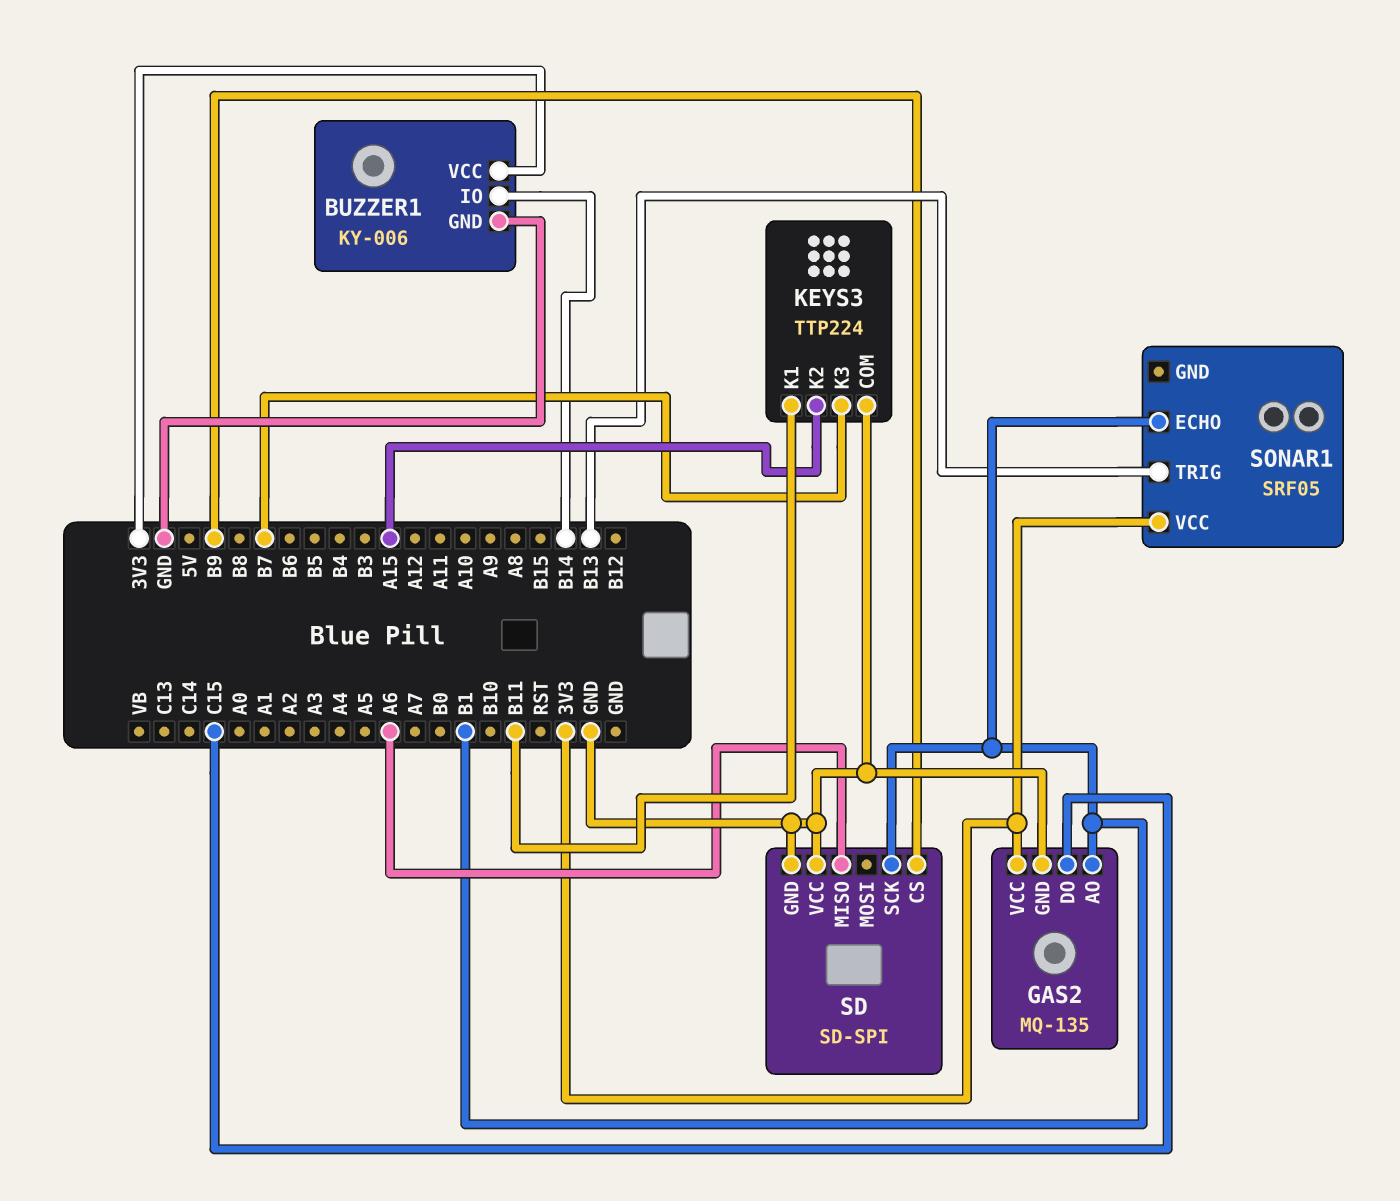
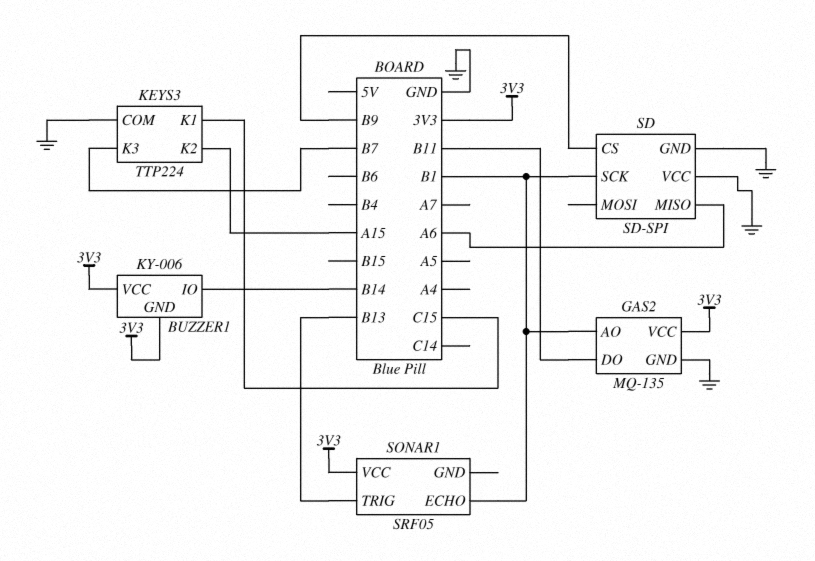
BUZZER1 pin GND: GND -> 3V3
GAS2 pin DO: C15 -> B11
KEYS3 pin K1: B11 -> C15

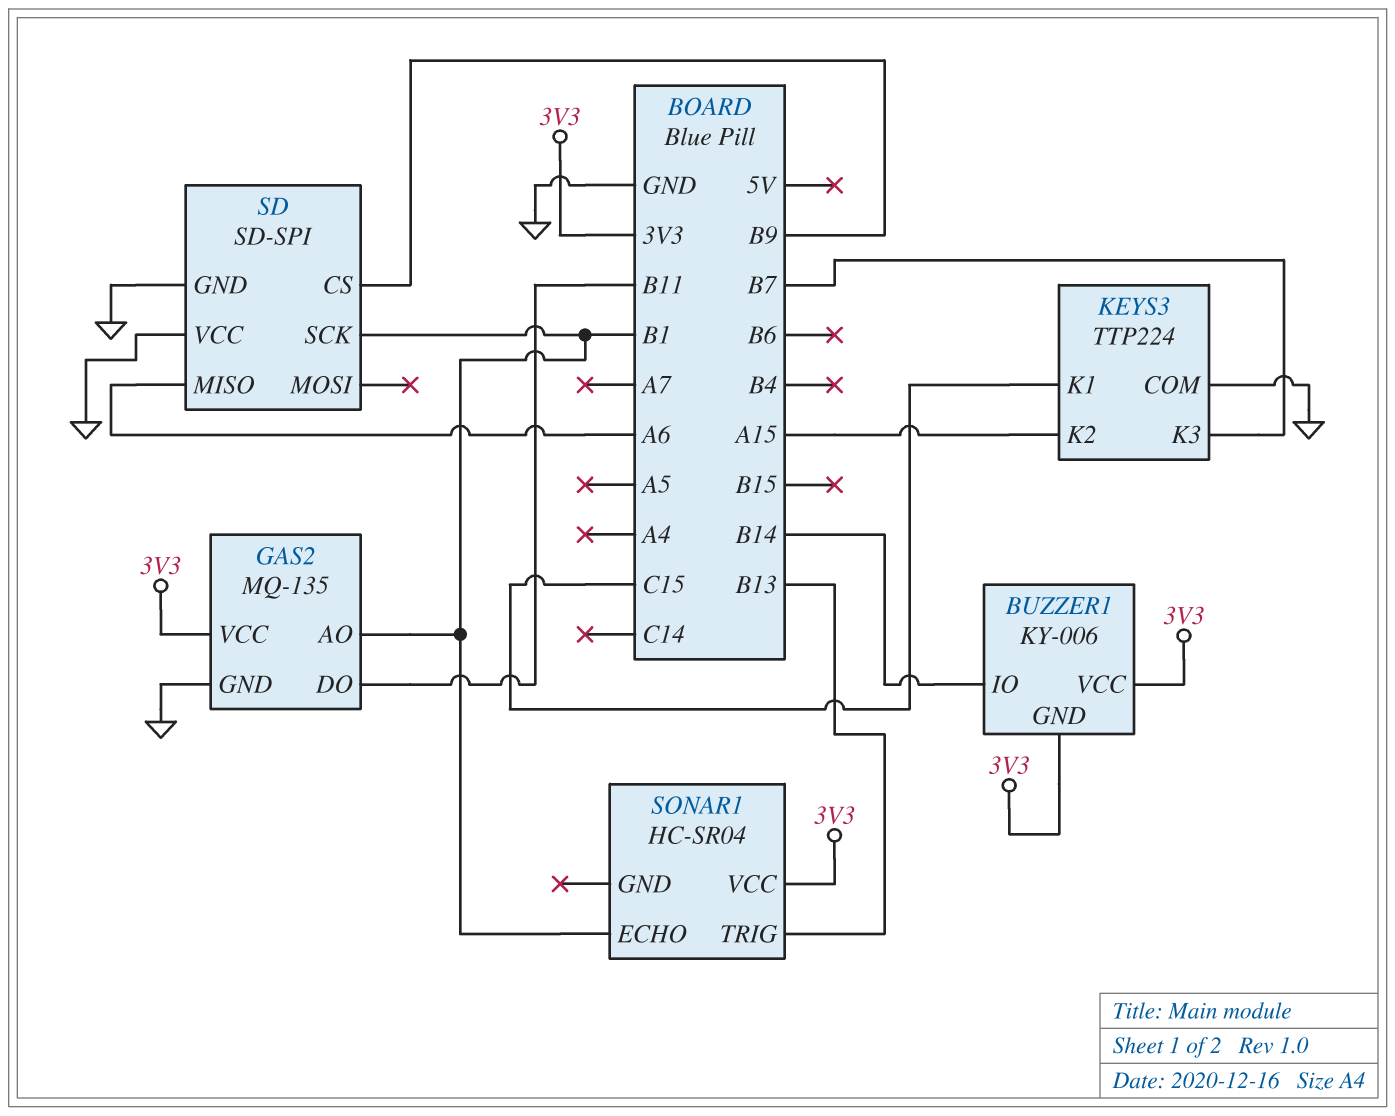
SONAR1: SRF05 -> HC-SR04

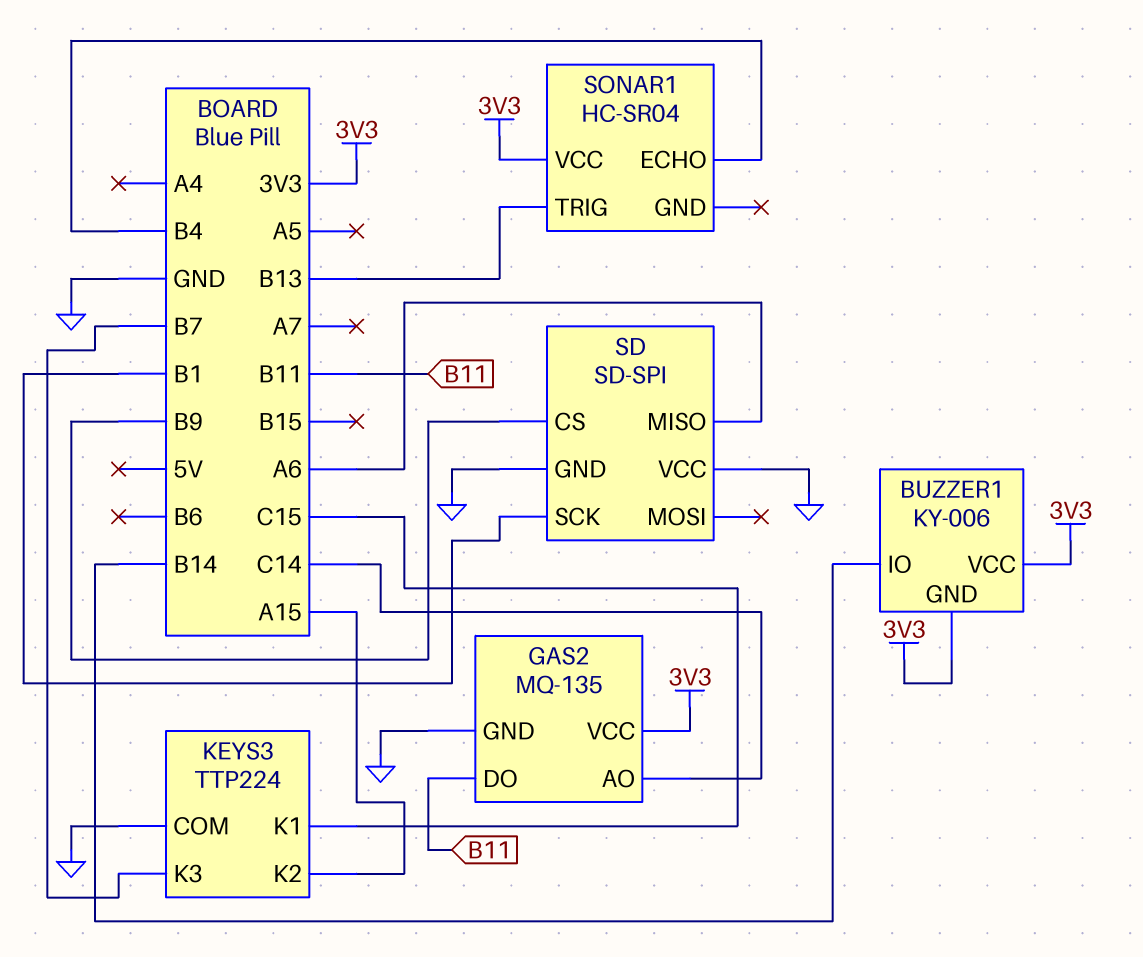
GAS2 pin AO: B1 -> C14
SONAR1 pin ECHO: B1 -> B4

